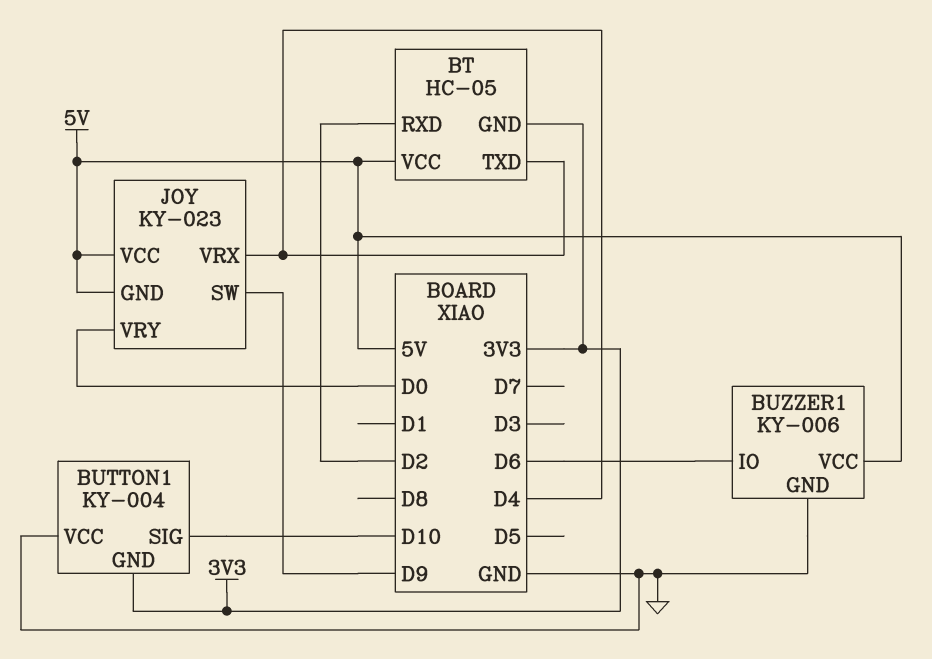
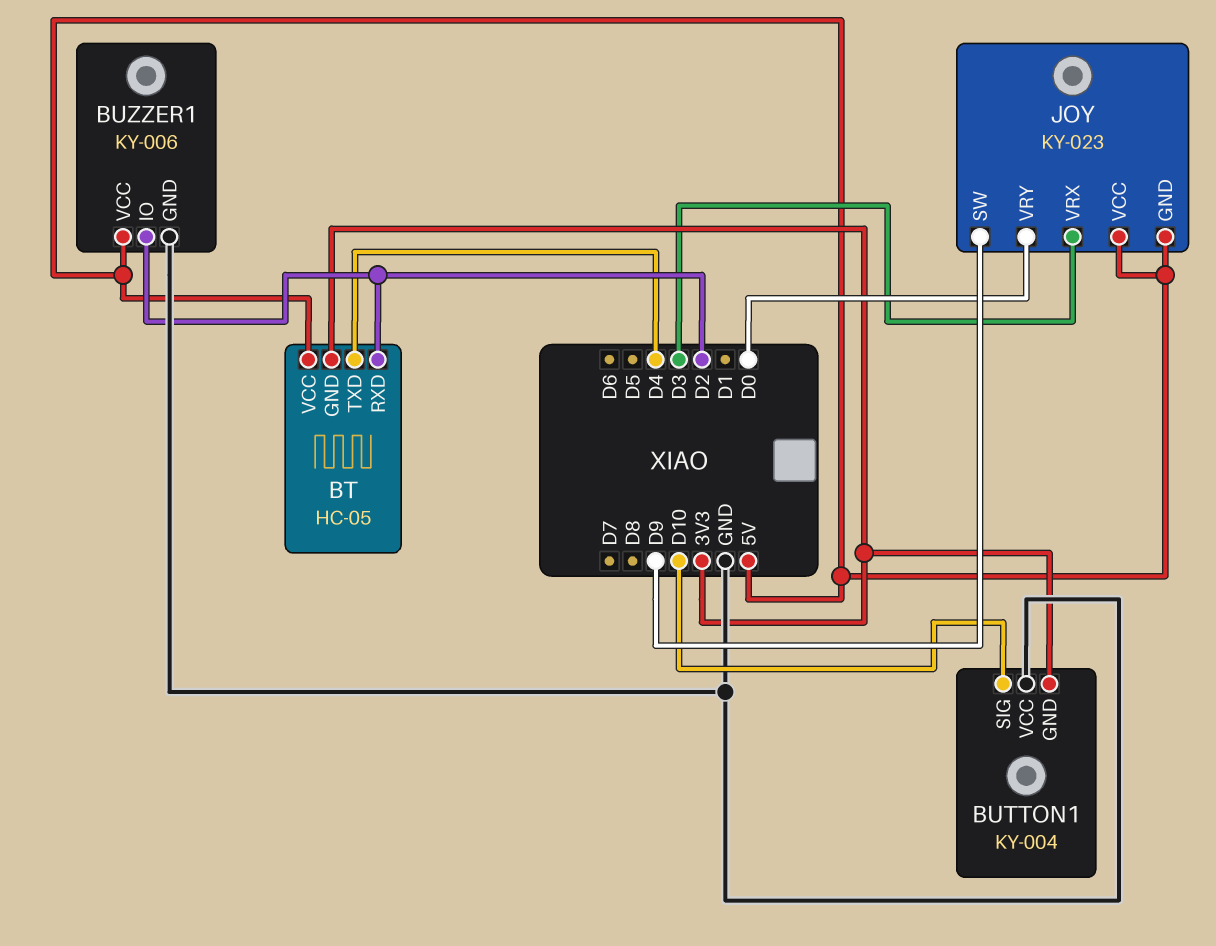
BUZZER1 pin IO: D6 -> D2
JOY pin VRX: D4 -> D3

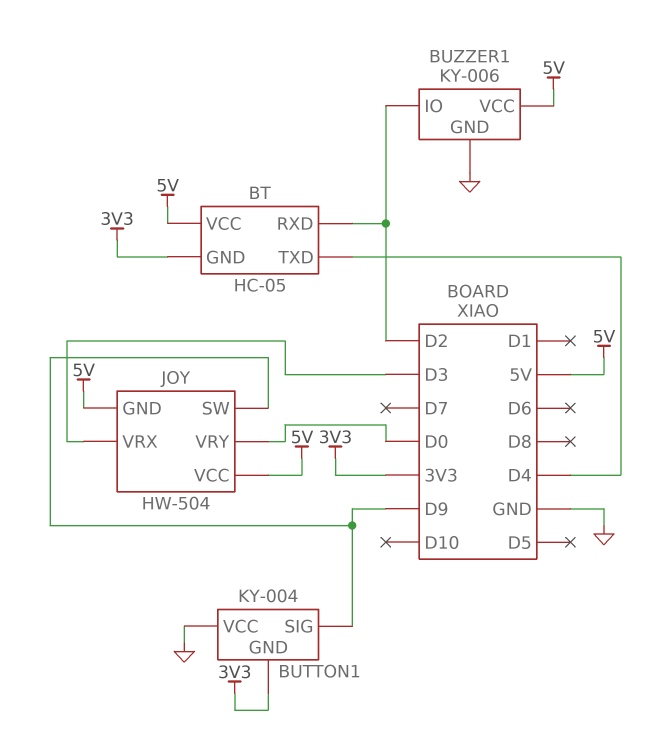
BUTTON1 pin SIG: D10 -> D9
JOY: KY-023 -> HW-504

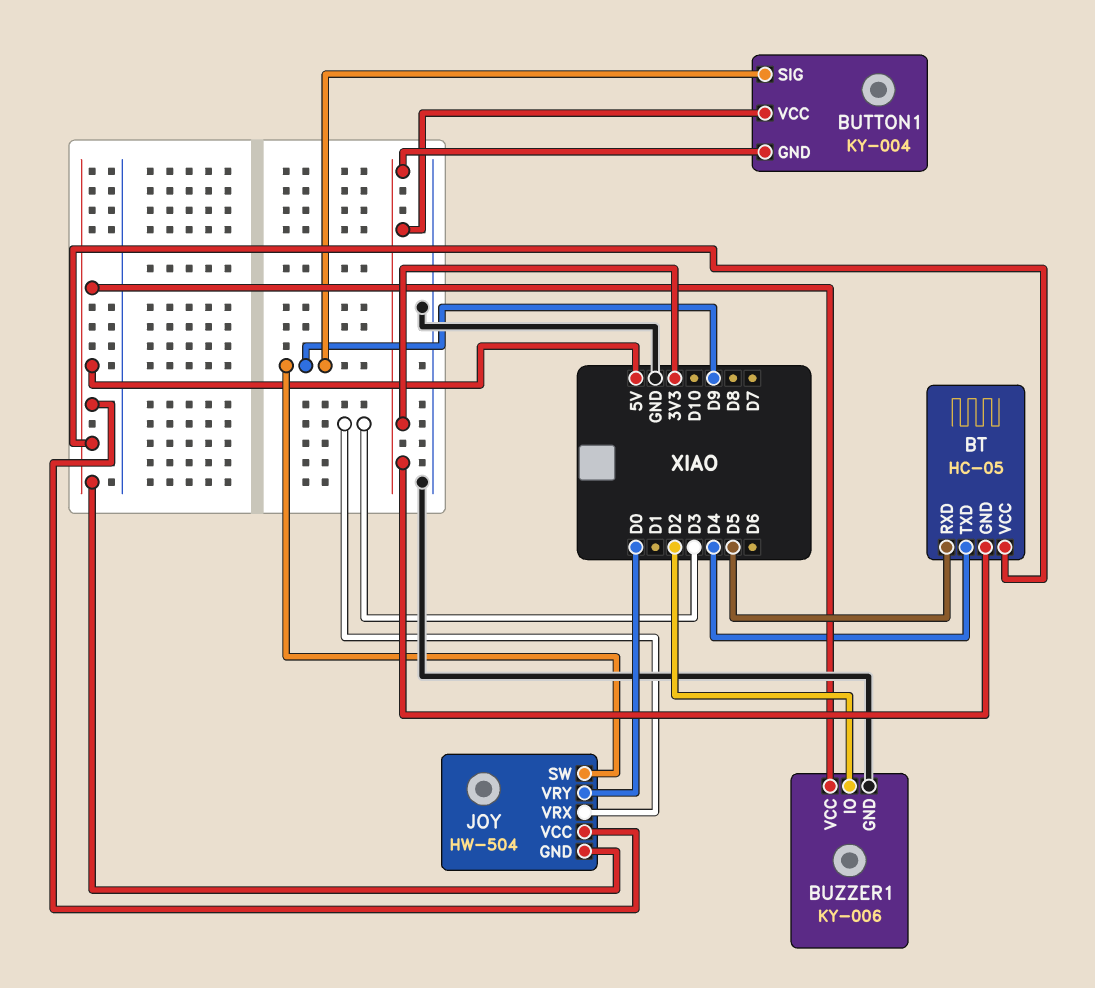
BT pin RXD: D2 -> D5
BUTTON1 pin VCC: GND -> 3V3

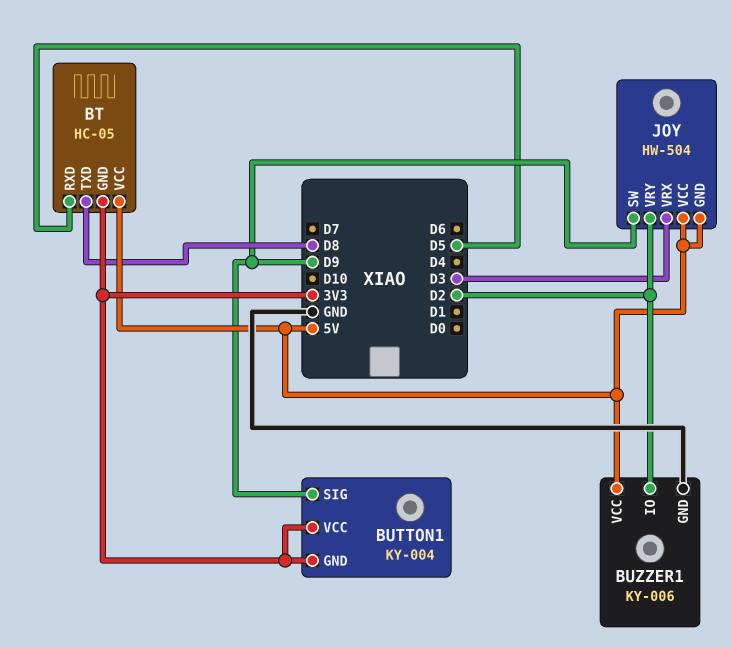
BT pin TXD: D4 -> D8
JOY pin VRY: D0 -> D2

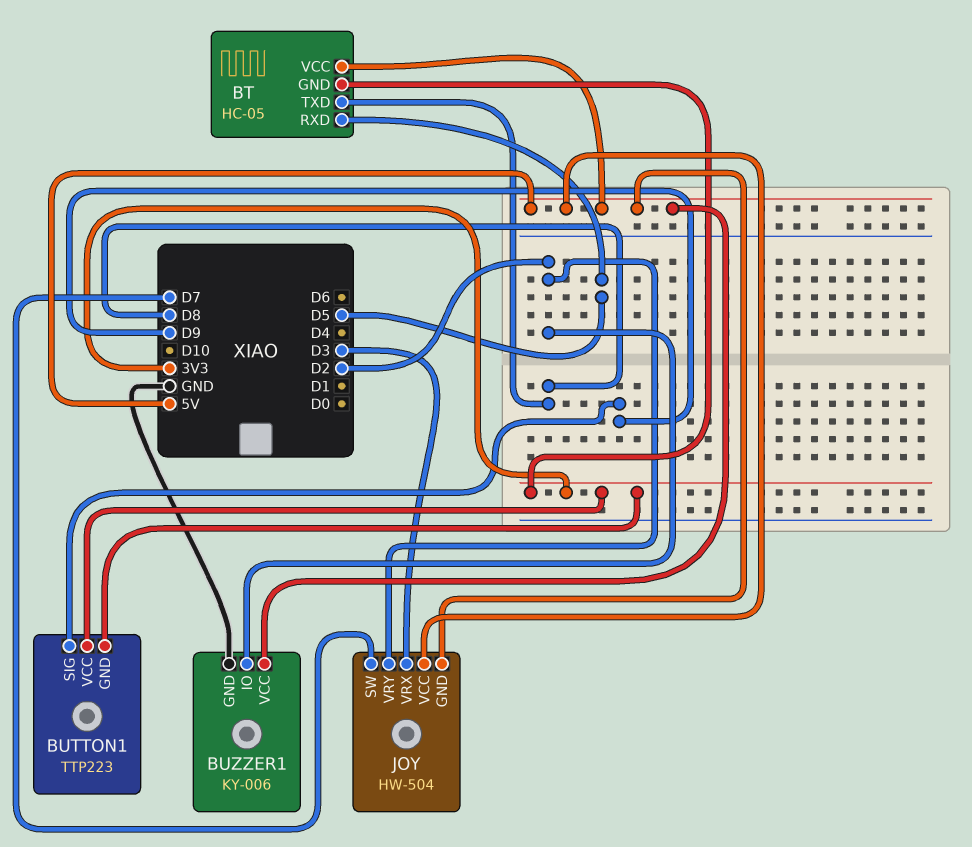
BUTTON1: KY-004 -> TTP223
JOY pin SW: D9 -> D7

